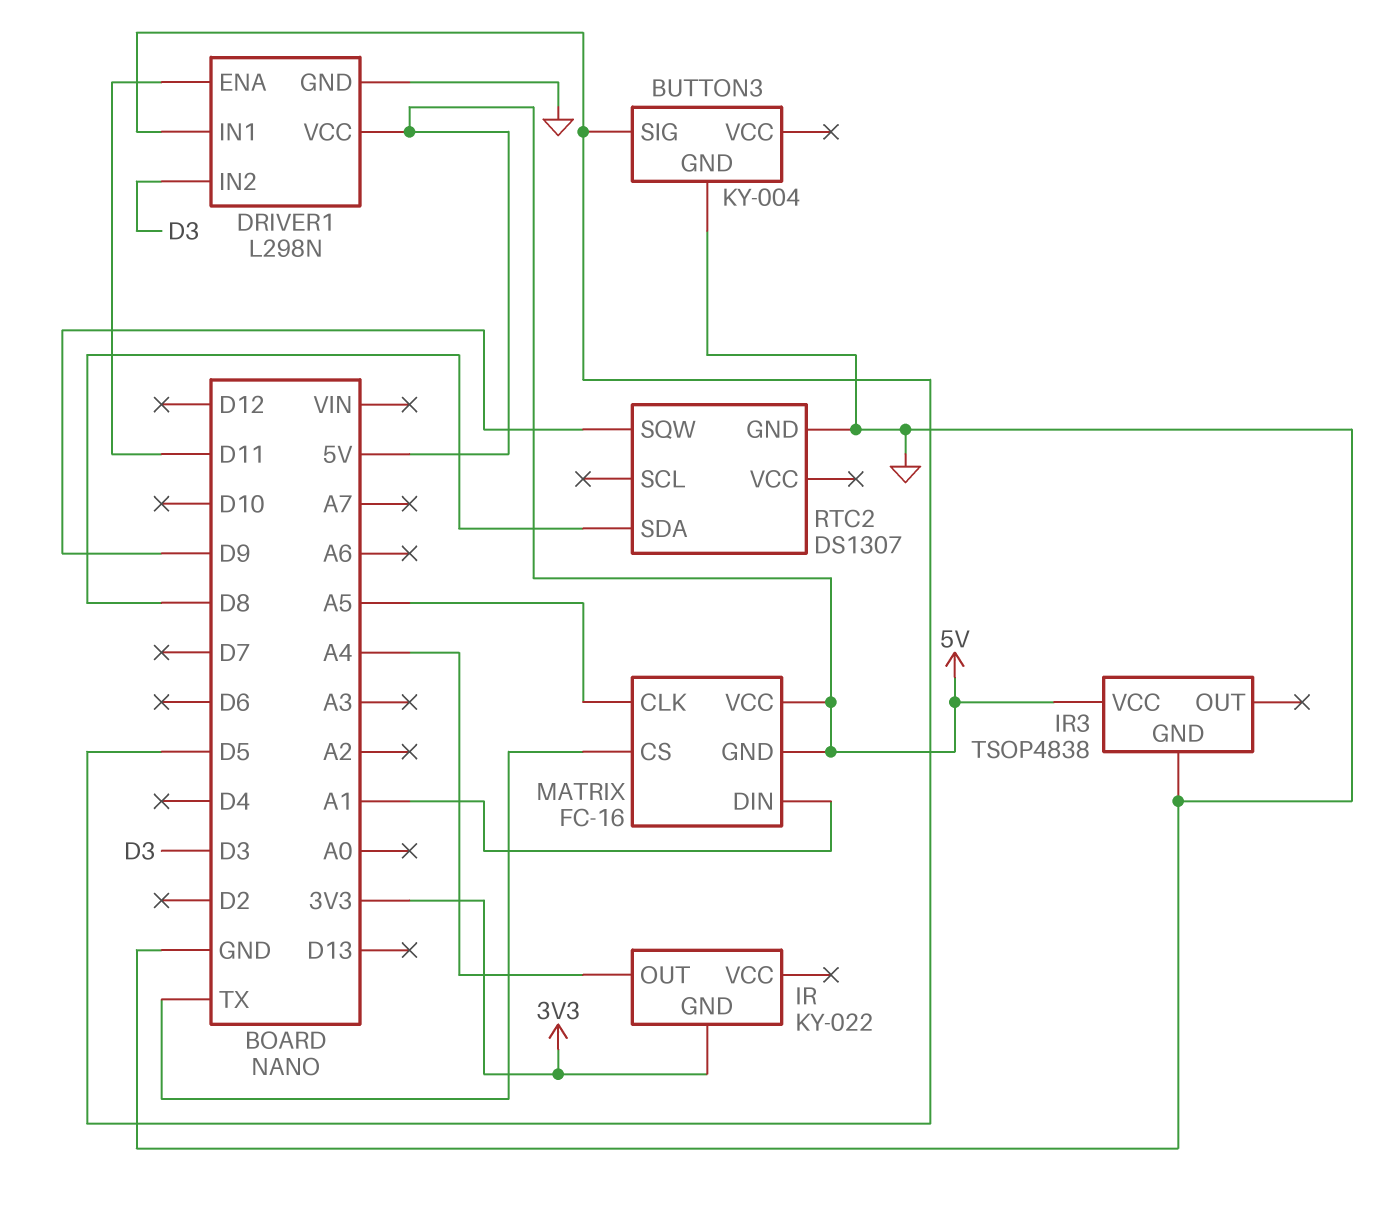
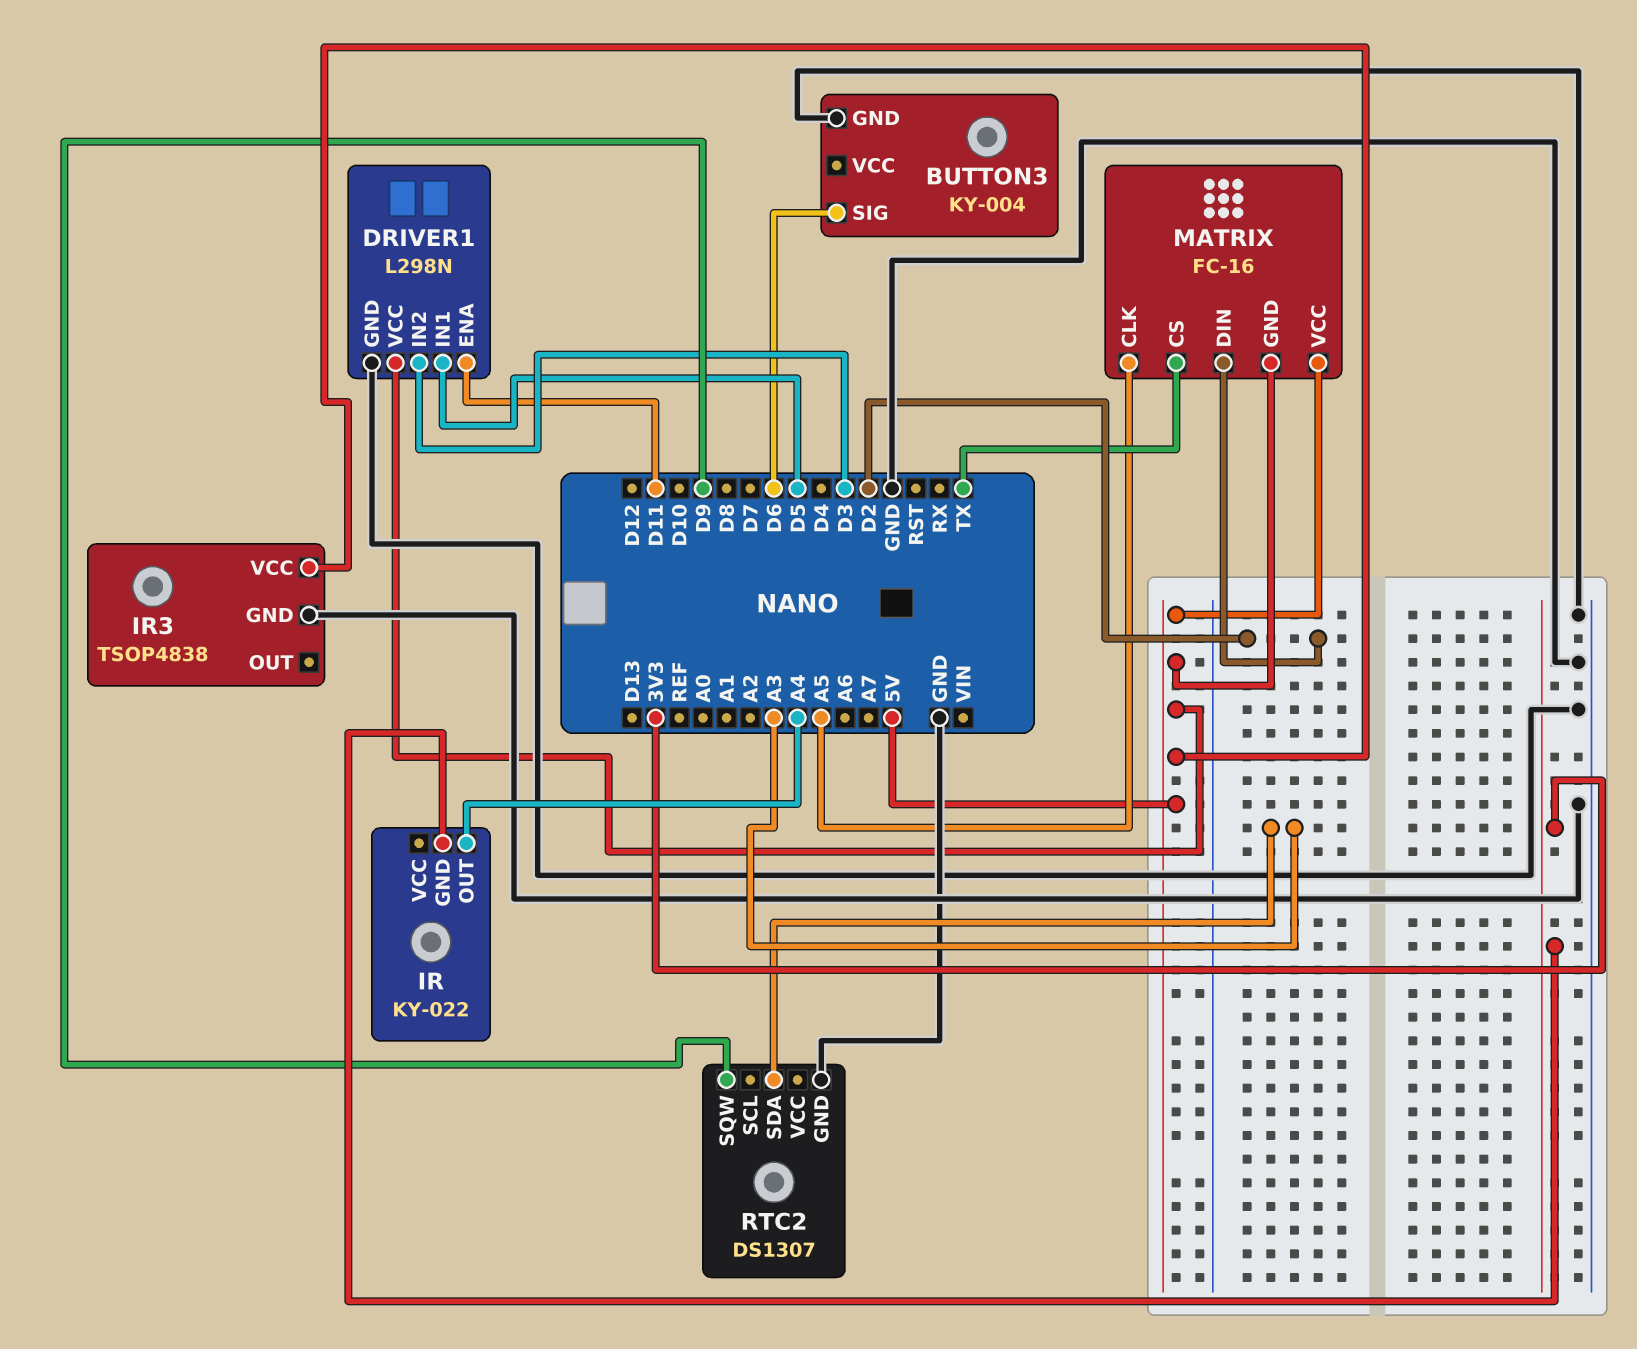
BUTTON3 pin SIG: D5 -> D6
MATRIX pin DIN: A1 -> D2
RTC2 pin SDA: D8 -> A3

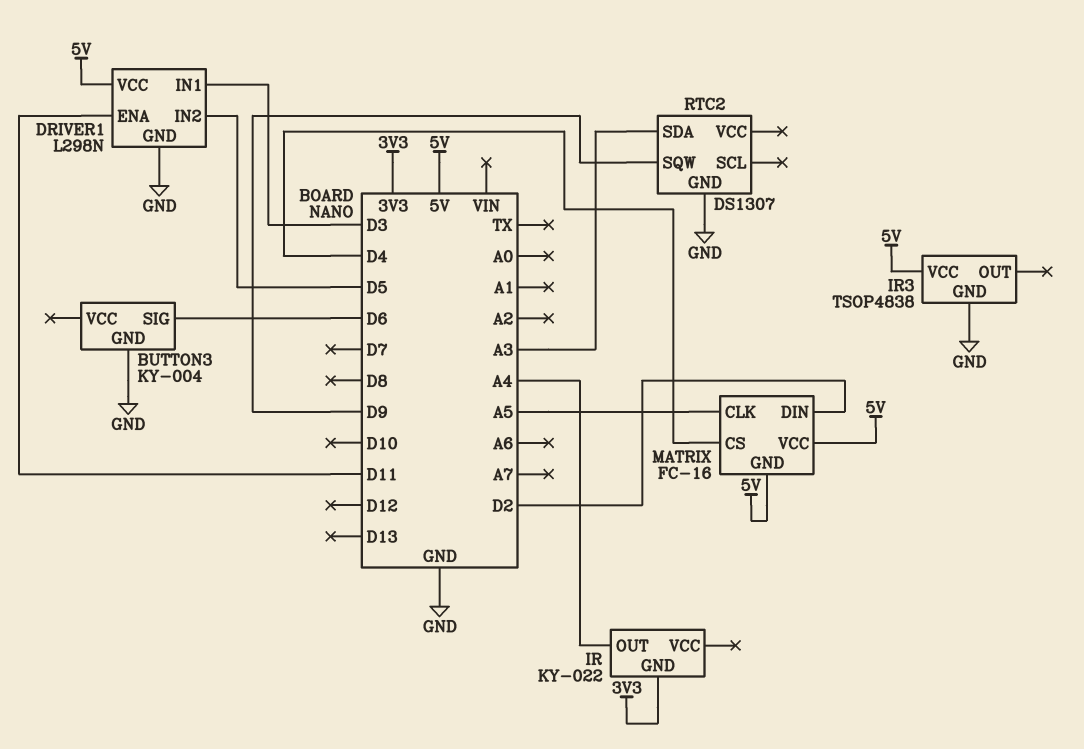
DRIVER1 pin IN1: D5 -> D3
DRIVER1 pin IN2: D3 -> D5
MATRIX pin CS: TX -> D4

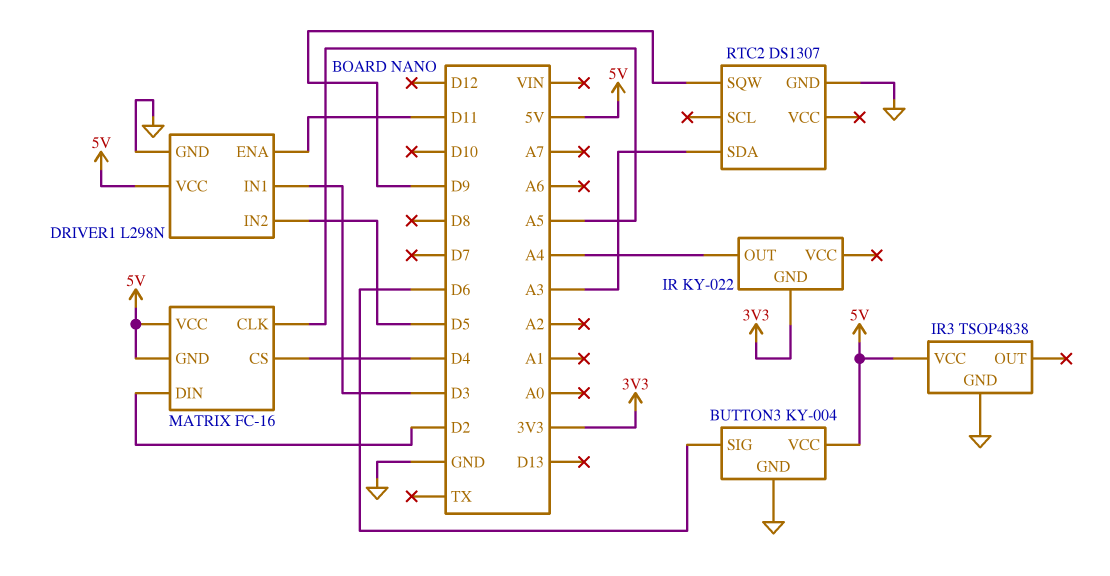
BUTTON3 pin VCC: none -> 5V

